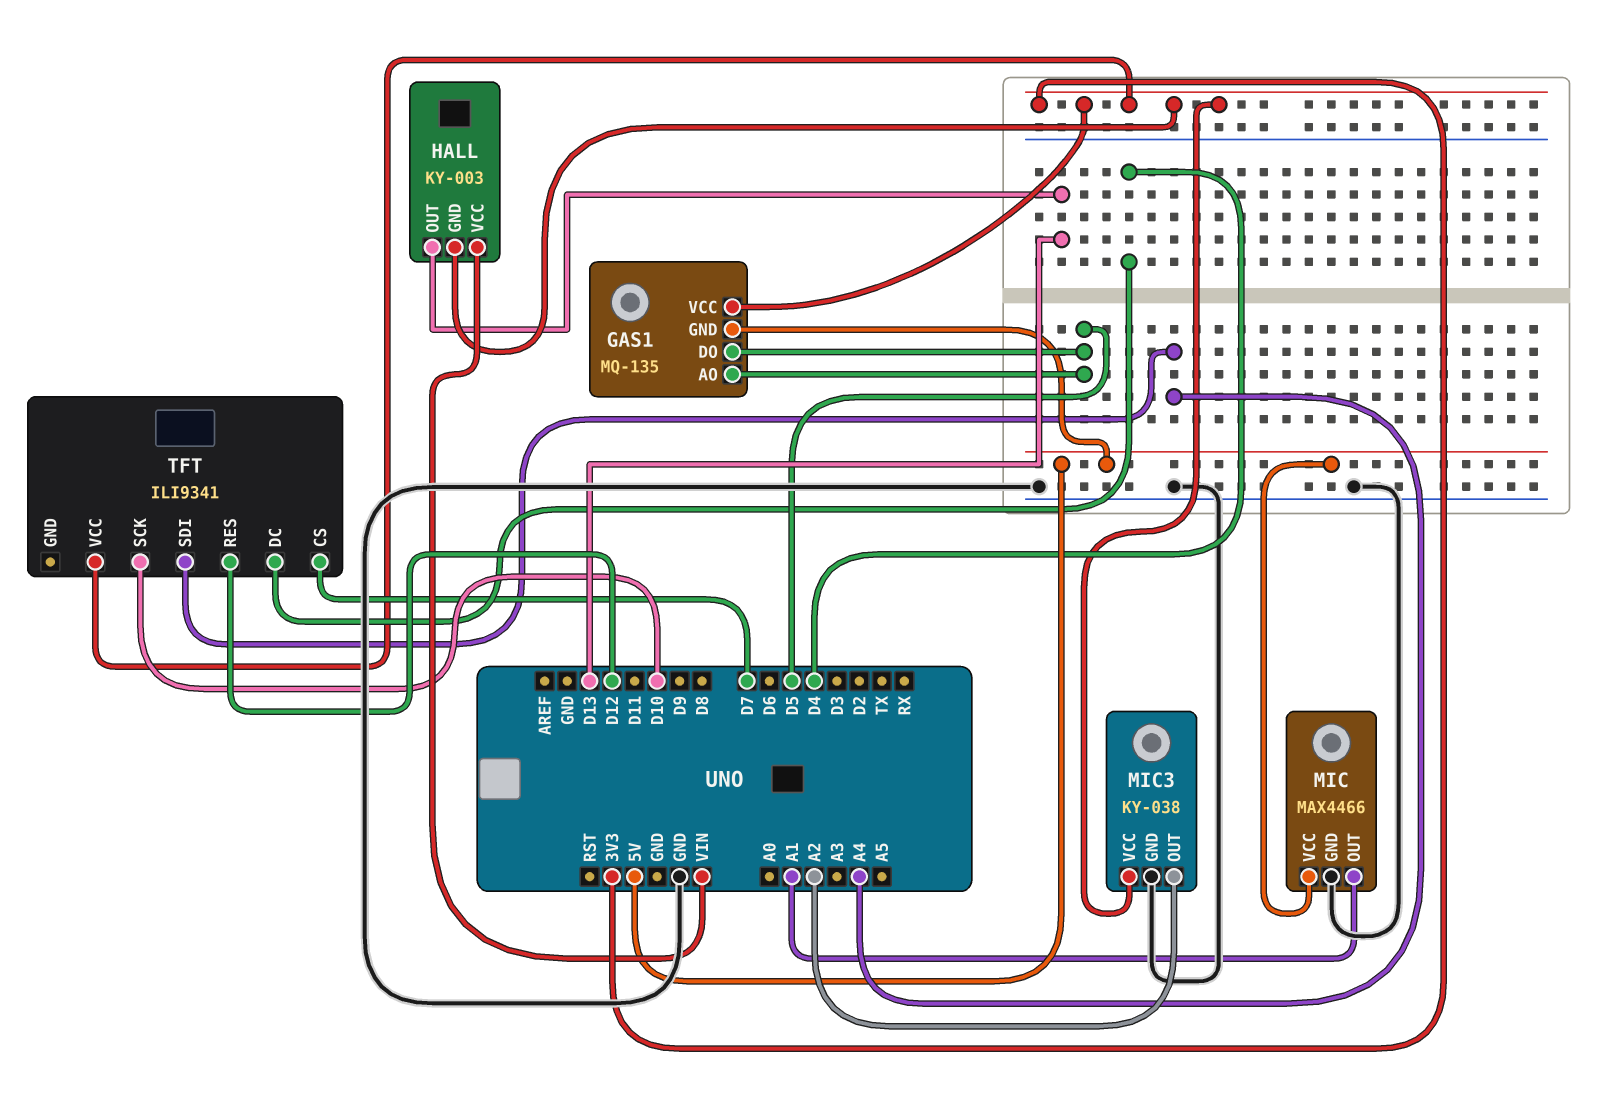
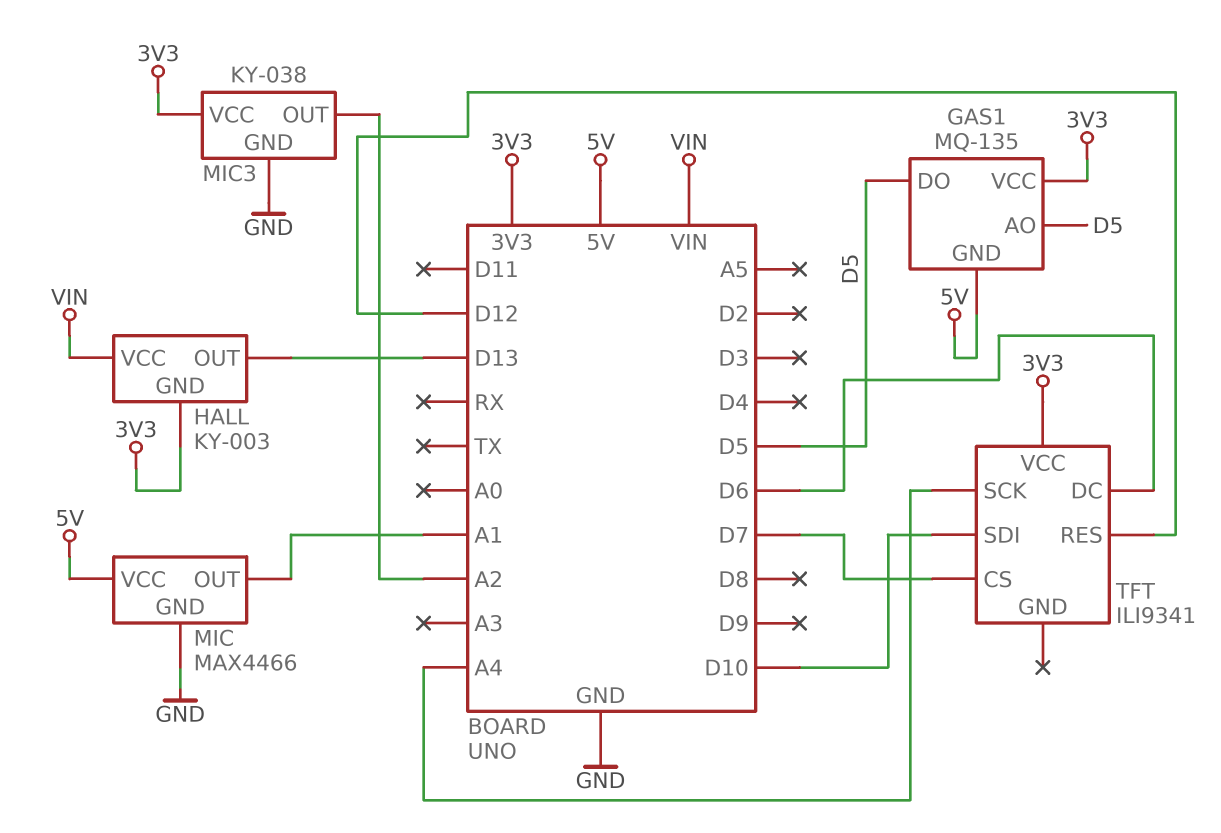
TFT pin DC: D4 -> D6
TFT pin SCK: D10 -> A4
TFT pin SDI: A4 -> D10

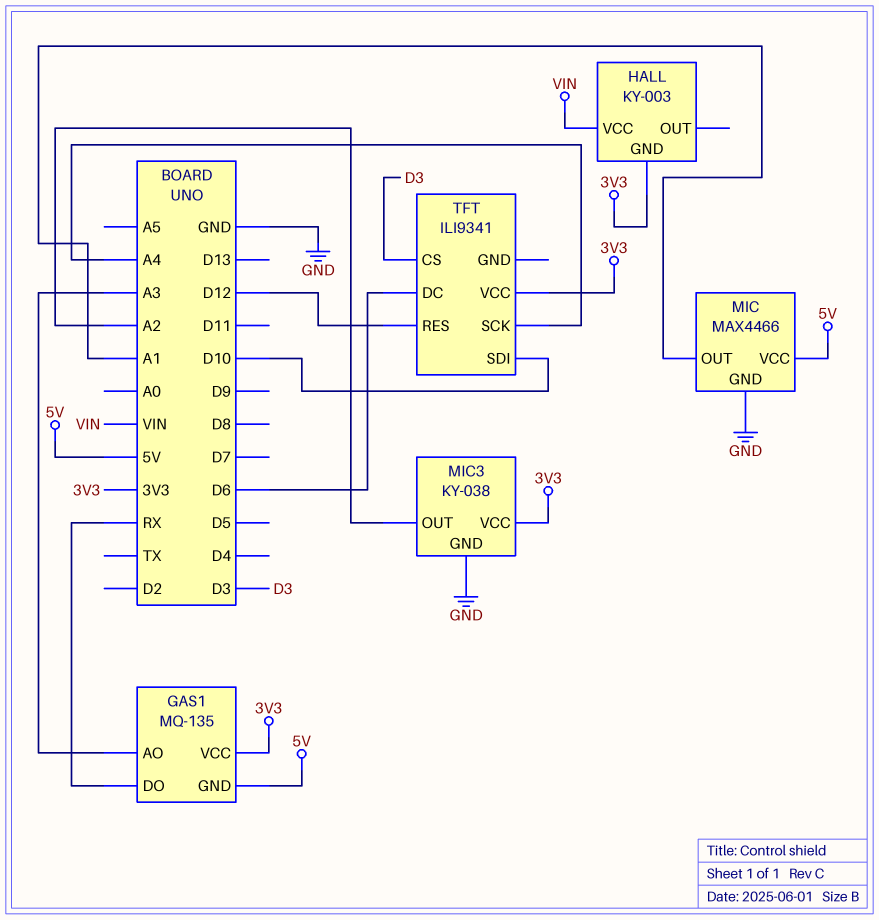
GAS1 pin AO: D5 -> A3
GAS1 pin DO: D5 -> RX
HALL pin OUT: D13 -> none
TFT pin CS: D7 -> D3

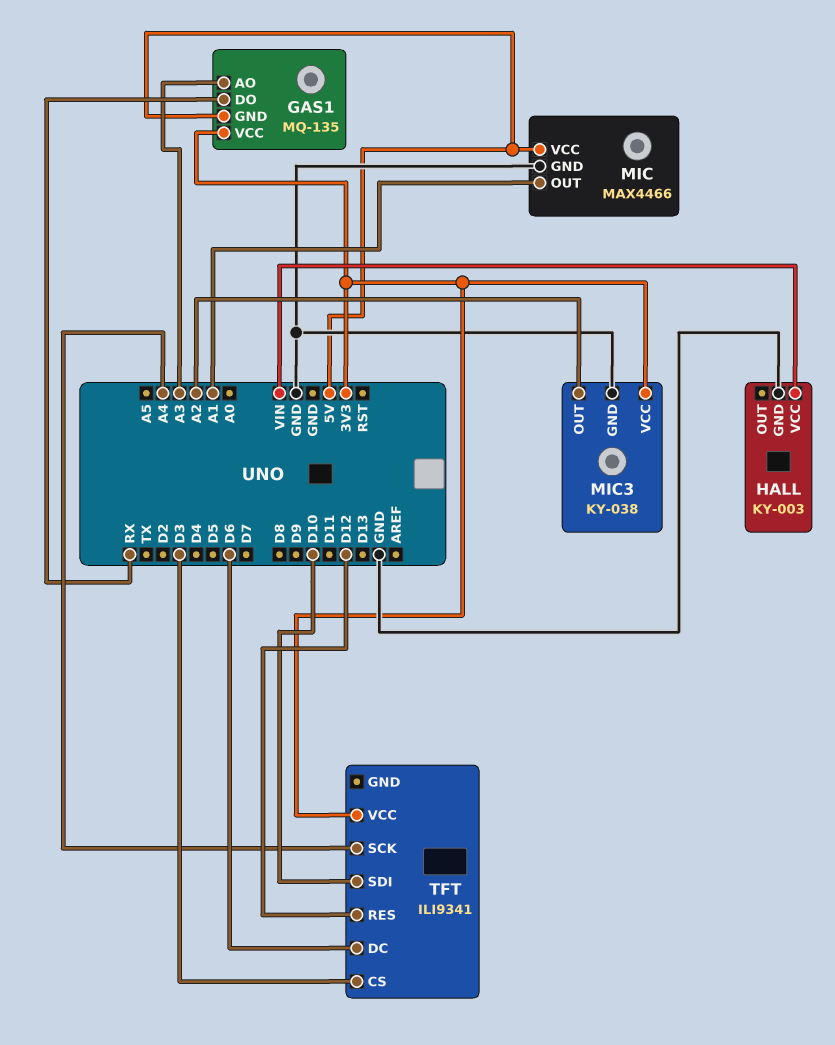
HALL pin GND: 3V3 -> GND

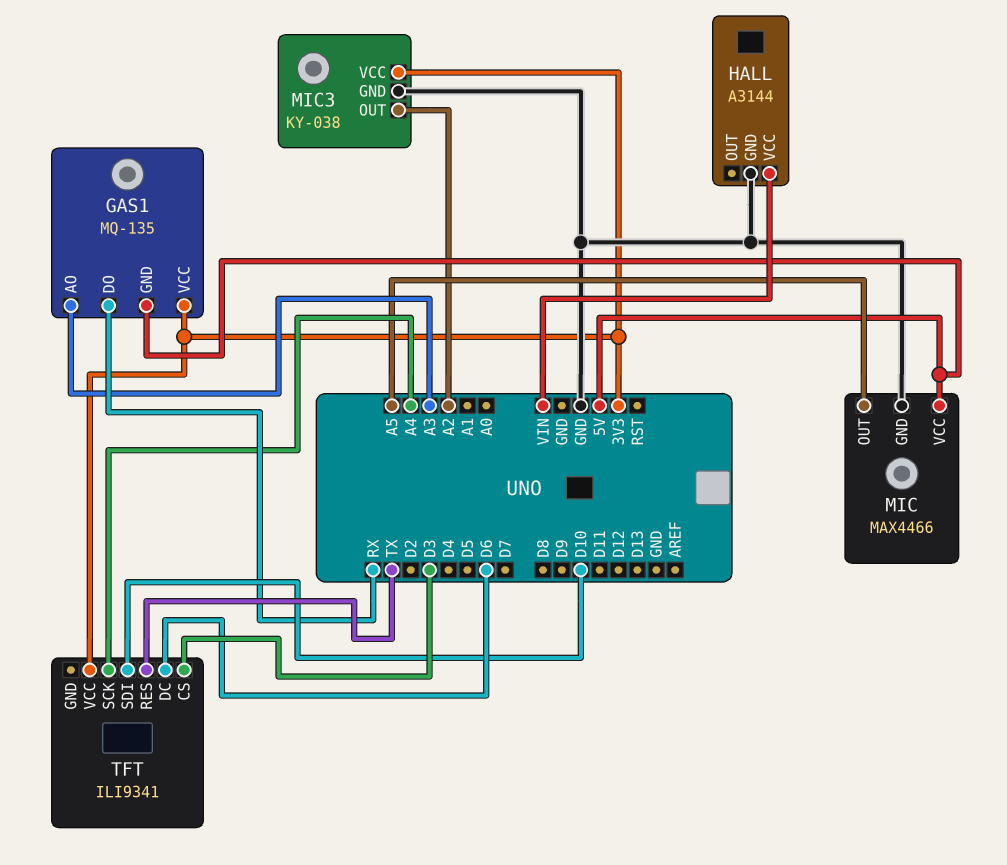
HALL: KY-003 -> A3144
MIC pin OUT: A1 -> A5
TFT pin RES: D12 -> TX

